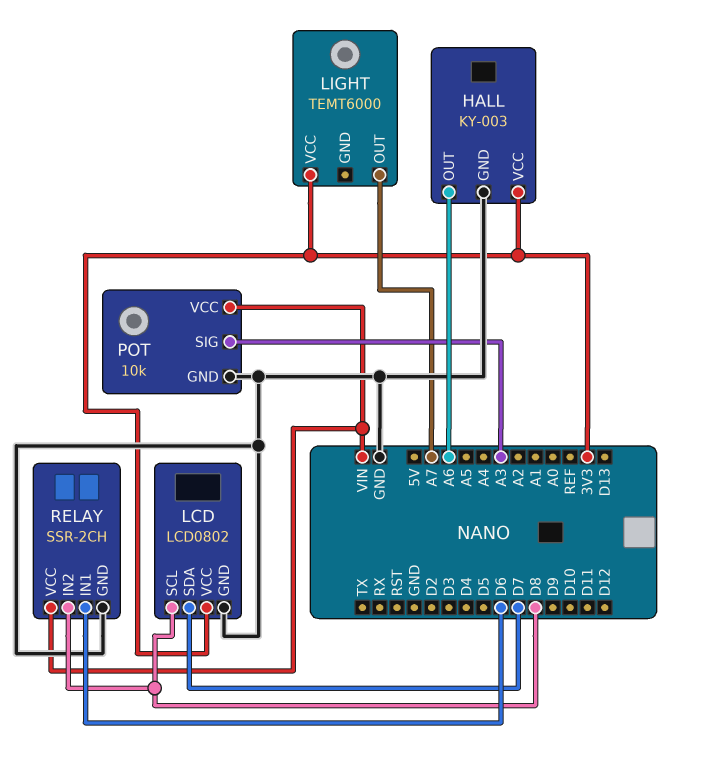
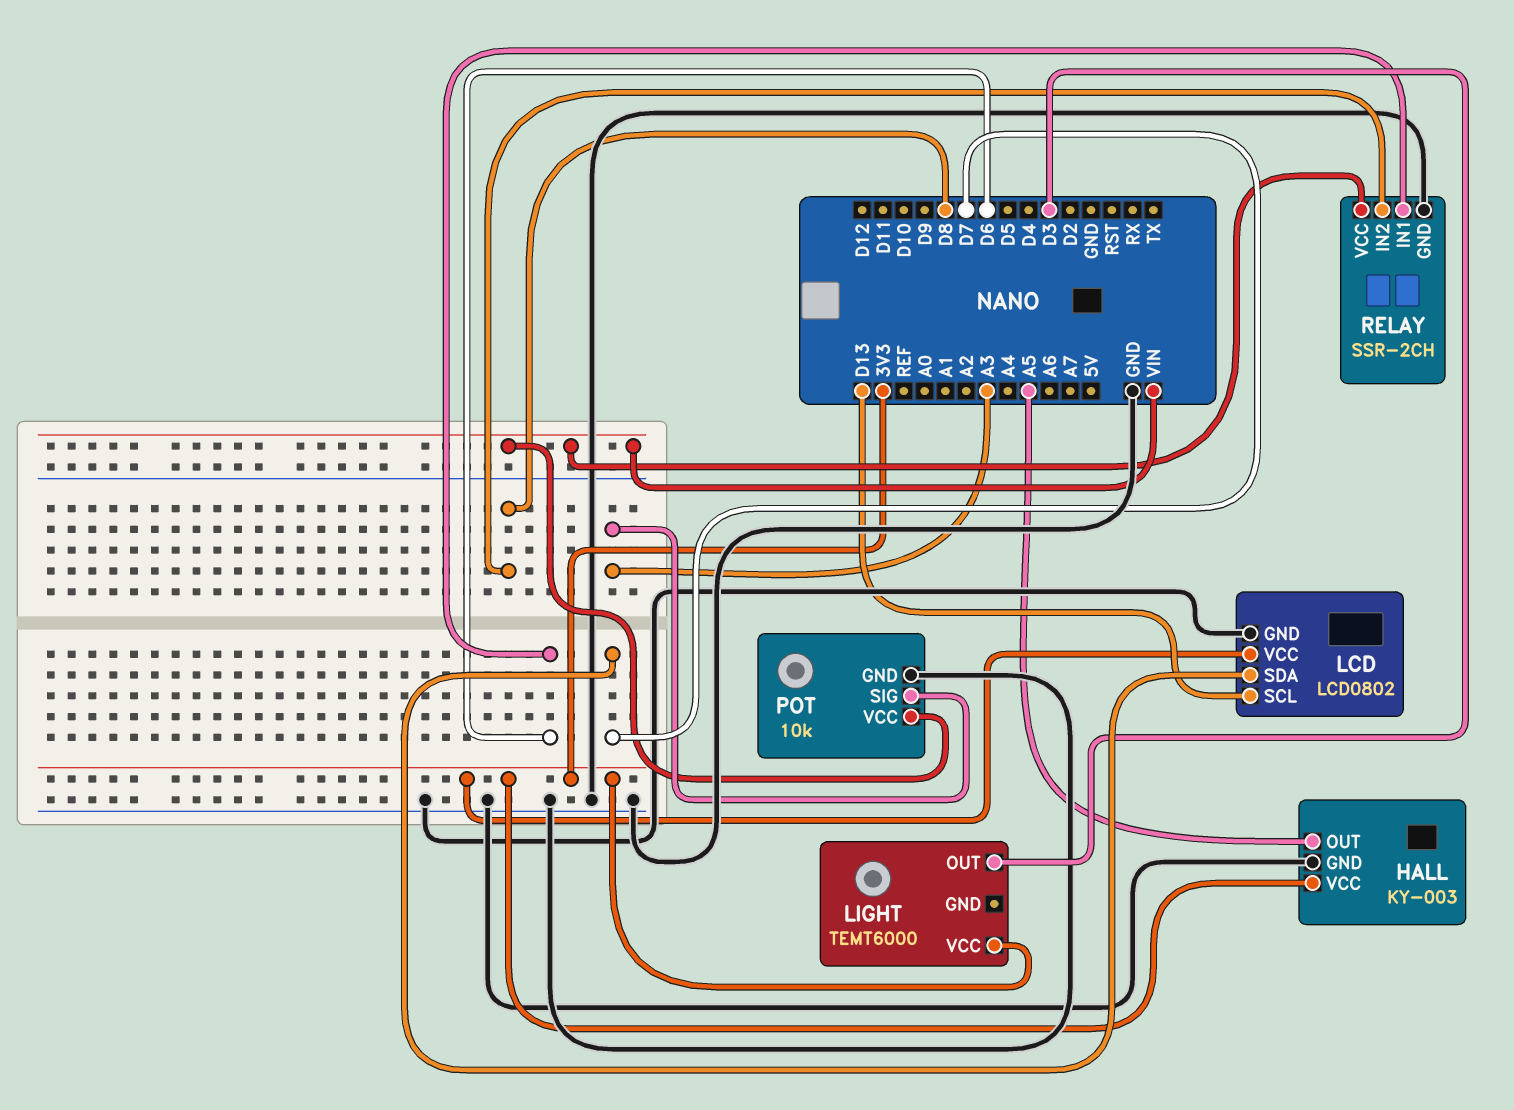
HALL pin OUT: A6 -> A5
LCD pin SCL: D8 -> D13
LIGHT pin OUT: A7 -> D3

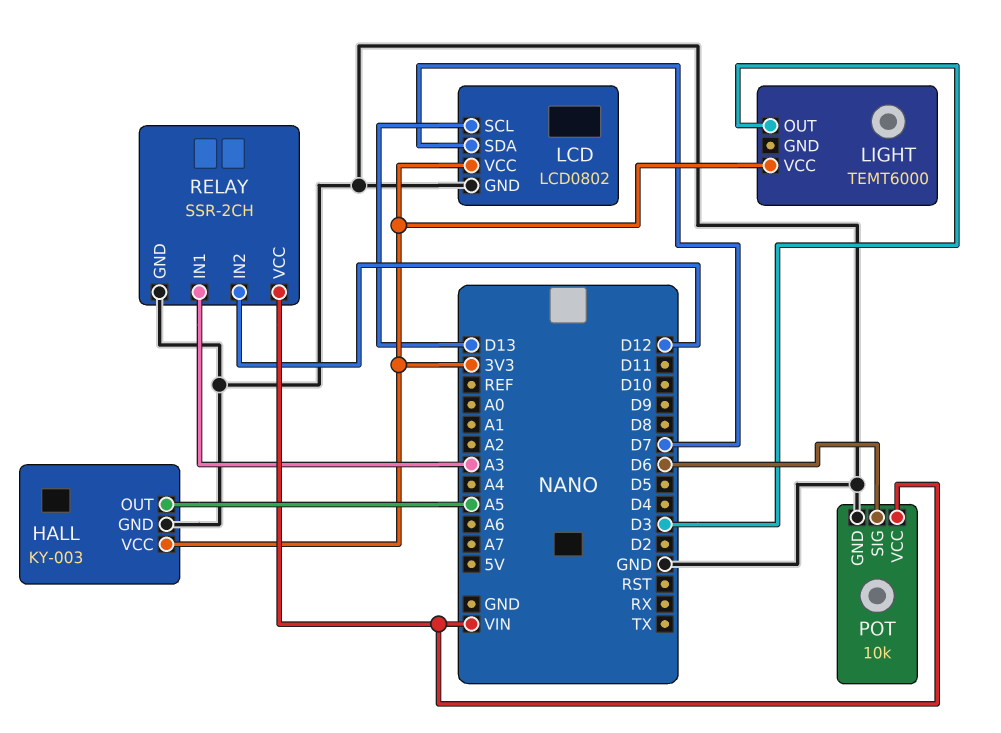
POT pin SIG: A3 -> D6
RELAY pin IN1: D6 -> A3
RELAY pin IN2: D8 -> D12

